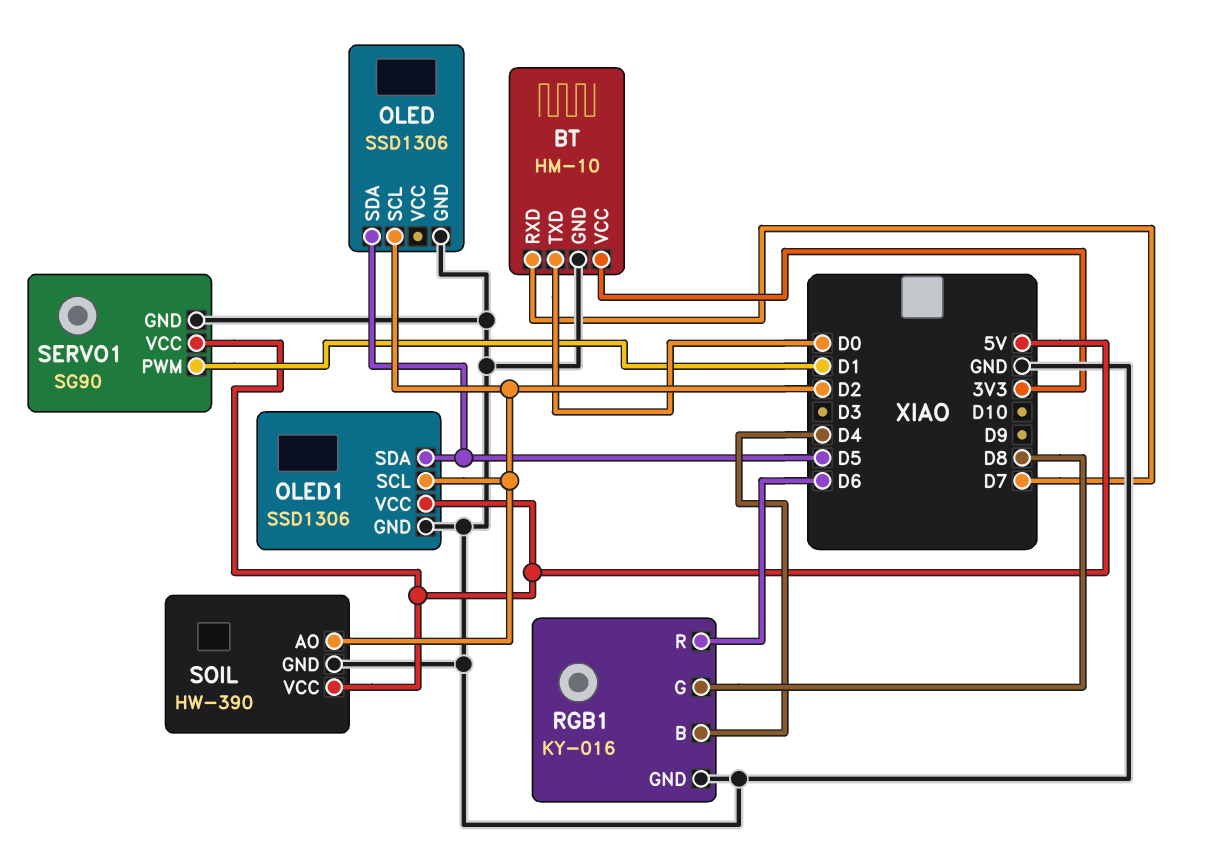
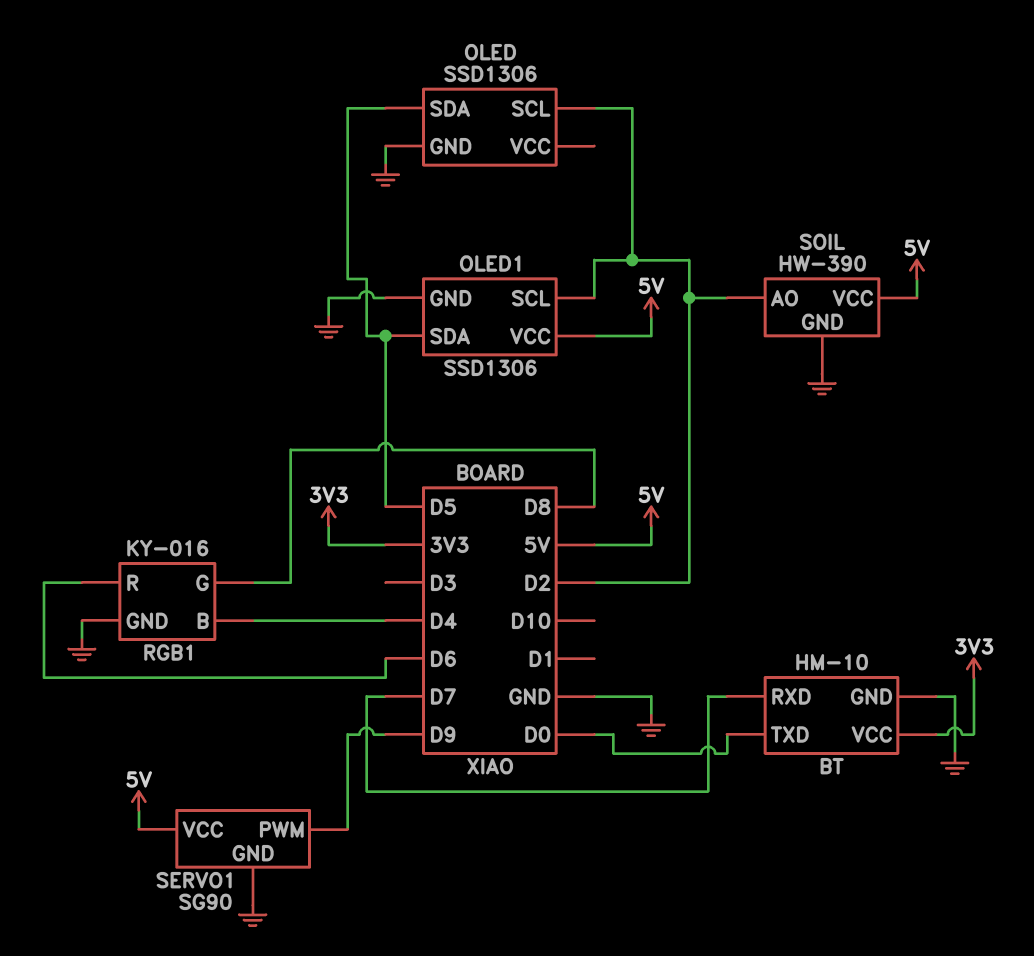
SERVO1 pin PWM: D1 -> D9

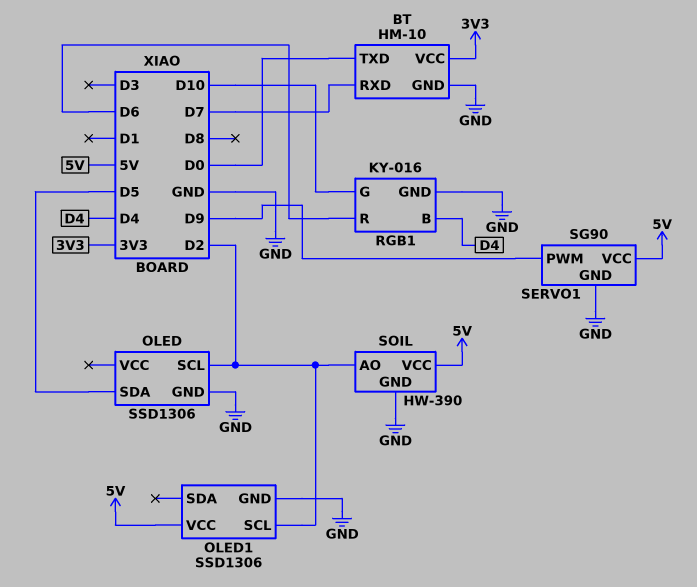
OLED1 pin SDA: D5 -> none
RGB1 pin G: D8 -> D10

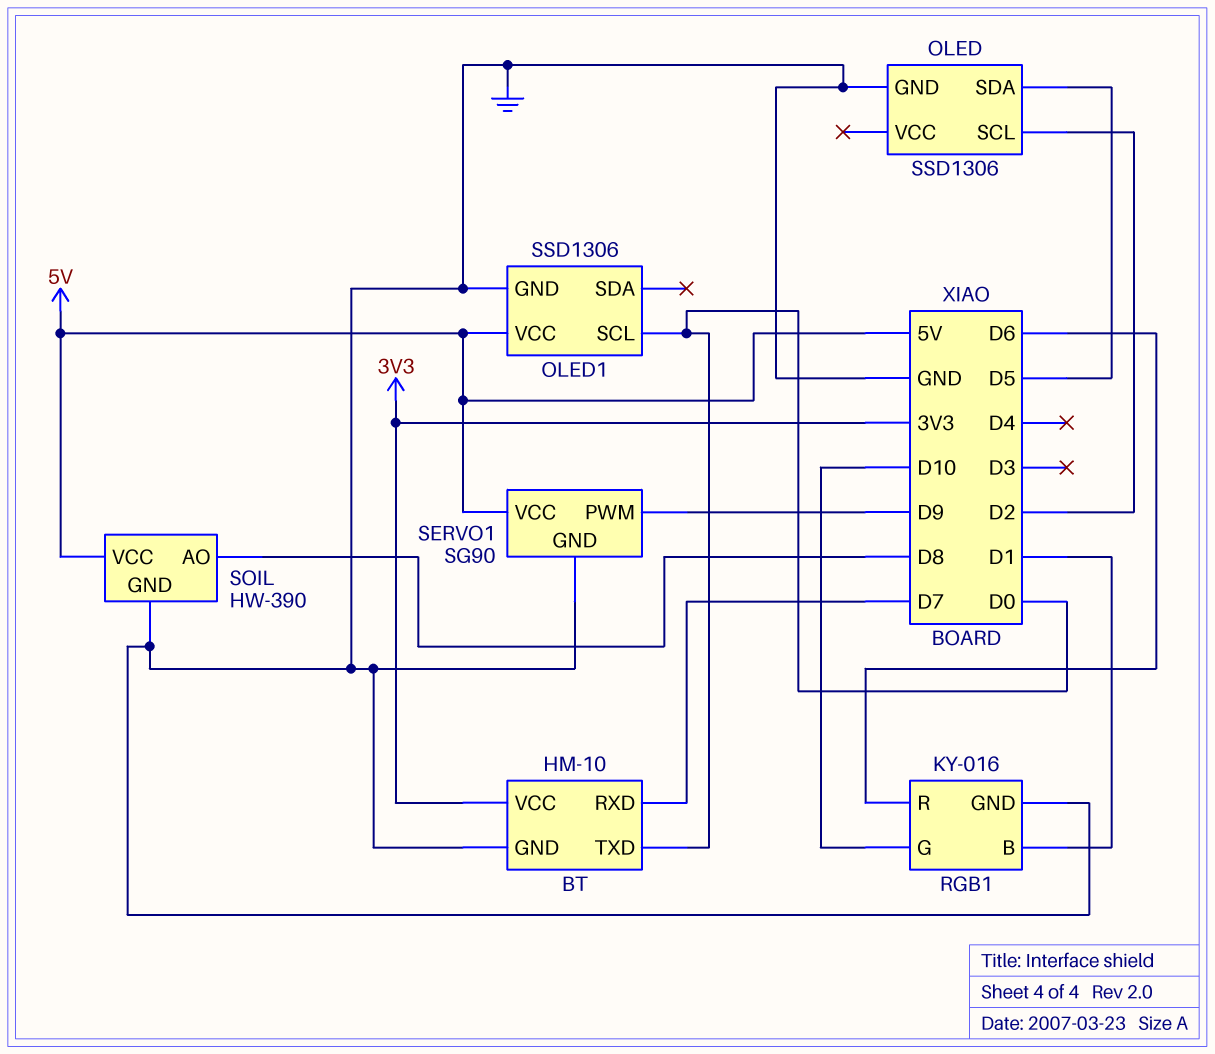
OLED1 pin SCL: D2 -> D0
RGB1 pin B: D4 -> D1
SOIL pin AO: D2 -> D8

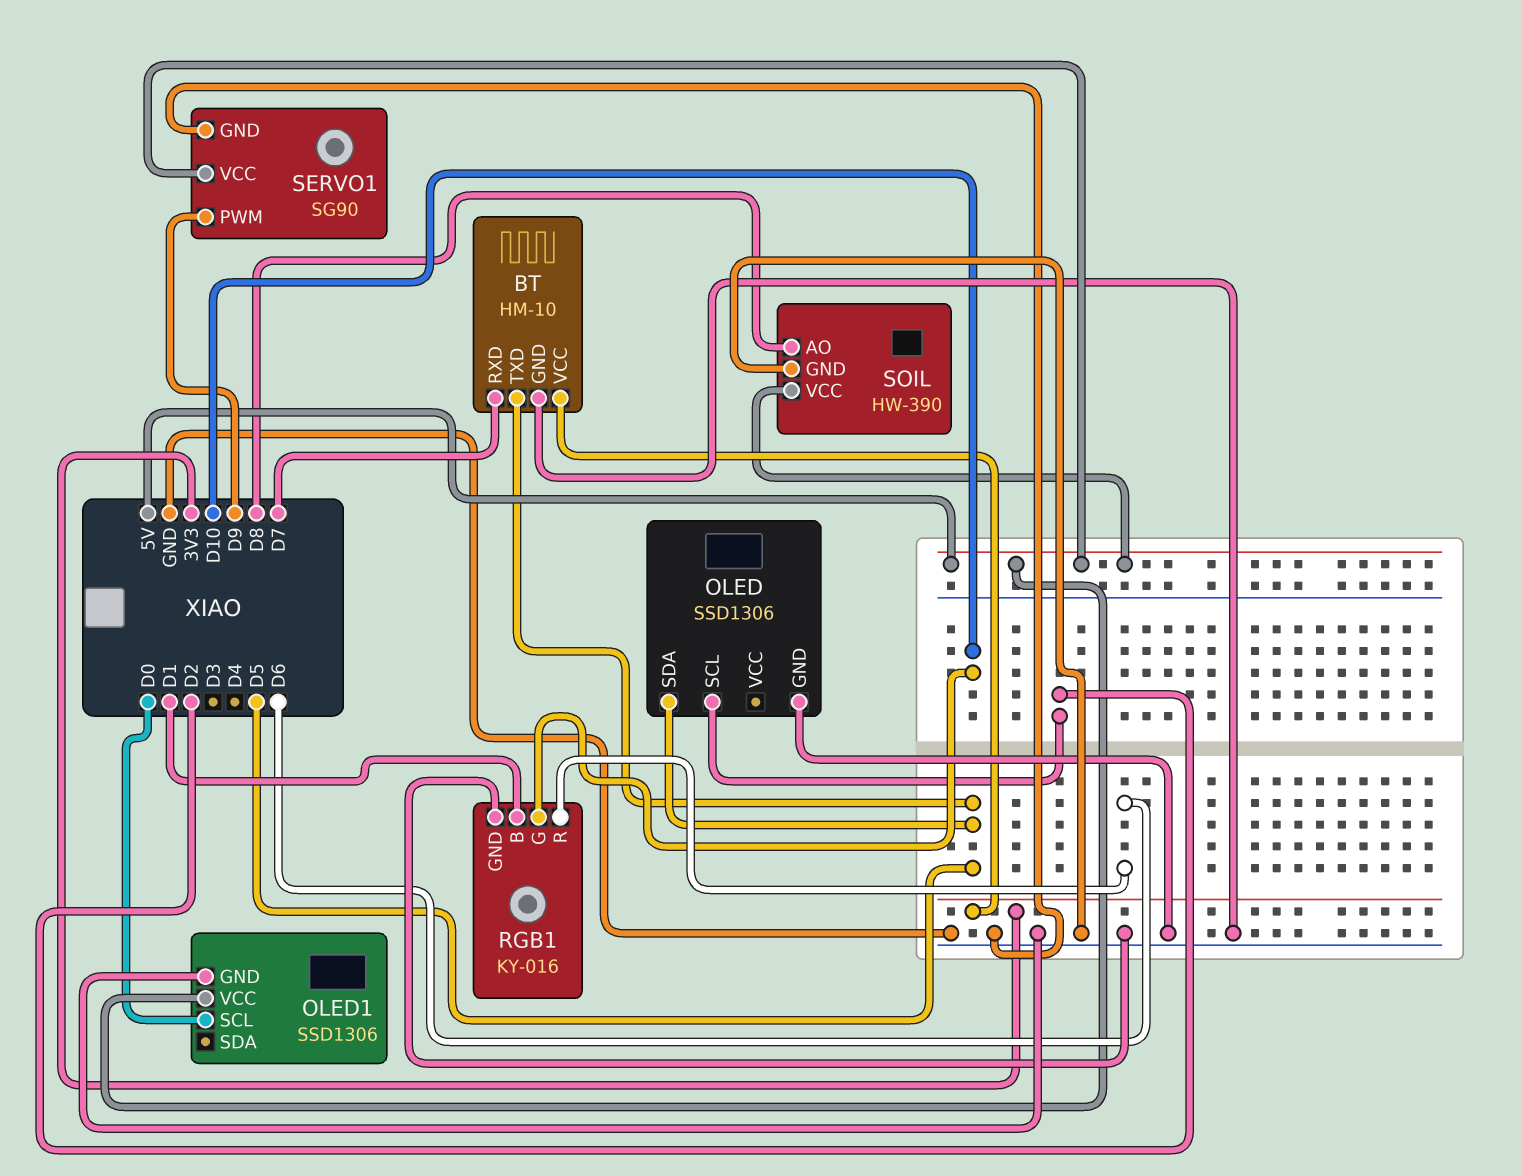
BT pin TXD: D0 -> D5

